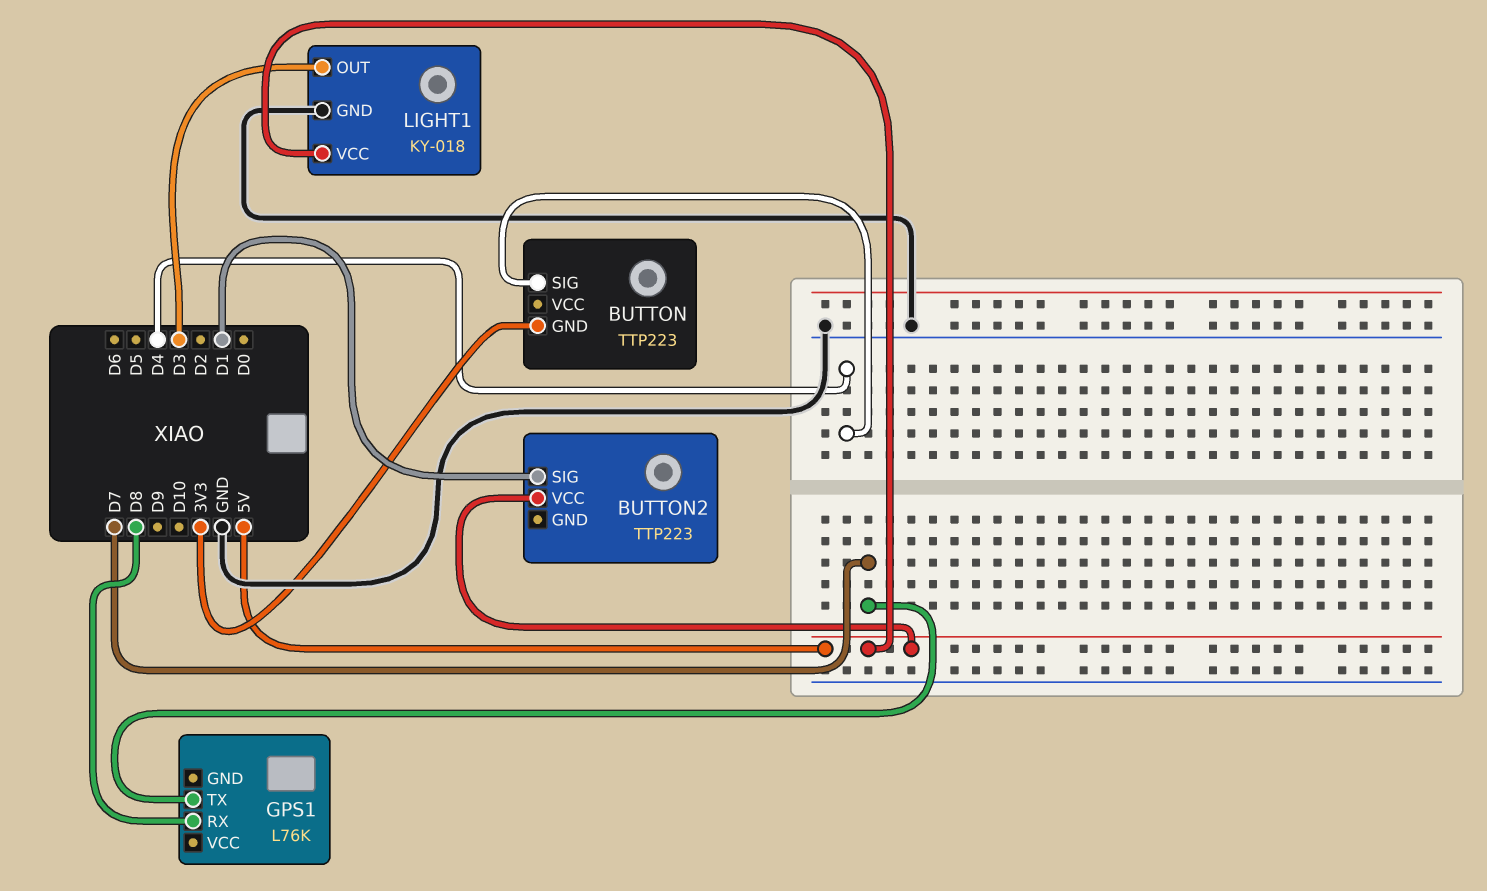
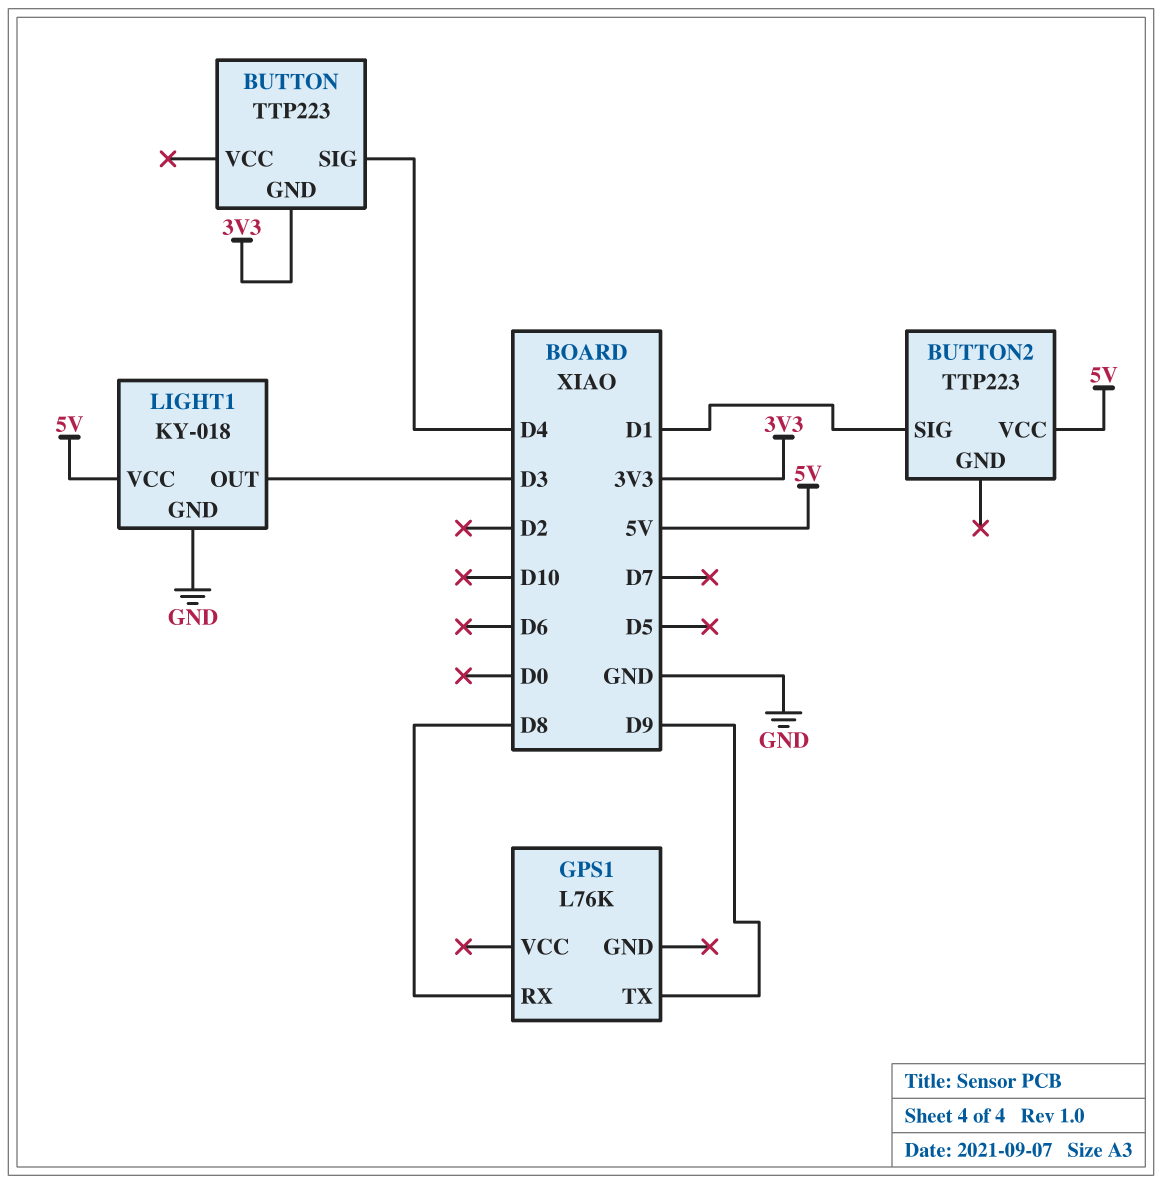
GPS1 pin TX: D7 -> D9

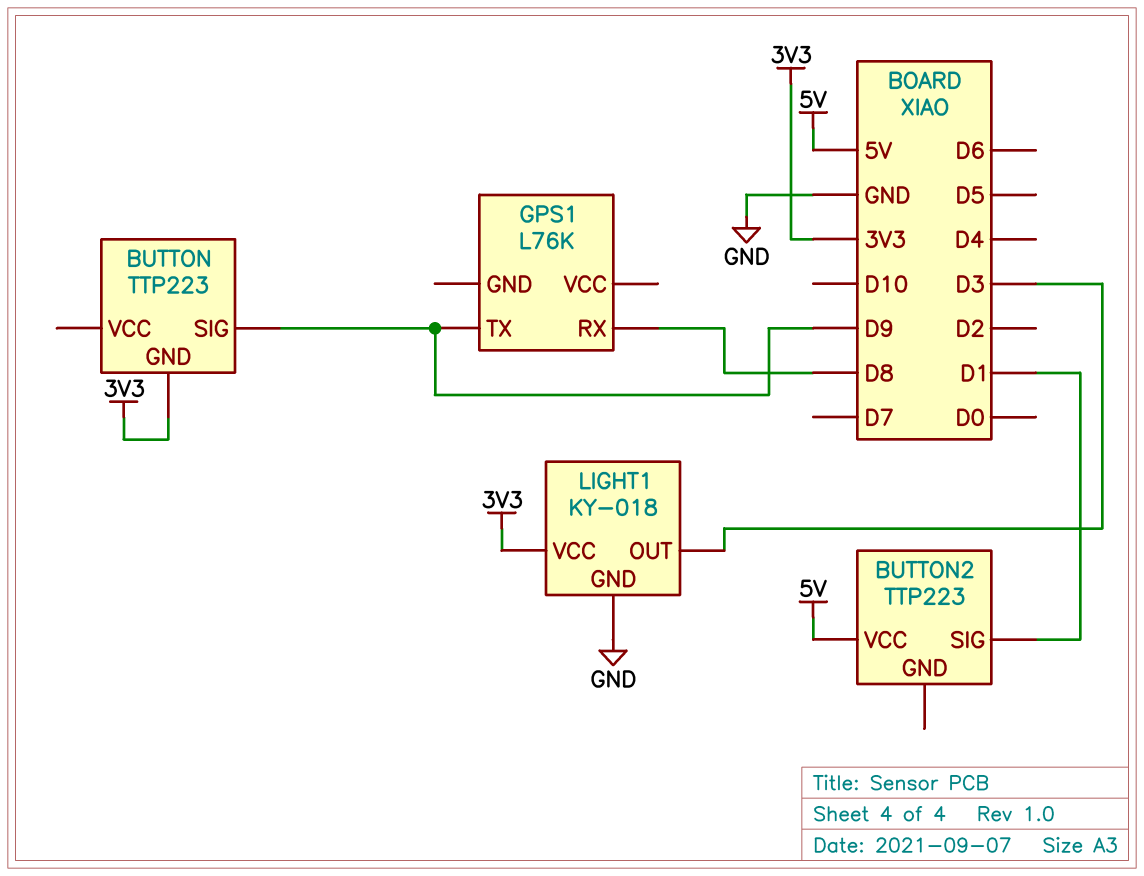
BUTTON pin SIG: D4 -> D9
LIGHT1 pin VCC: 5V -> 3V3

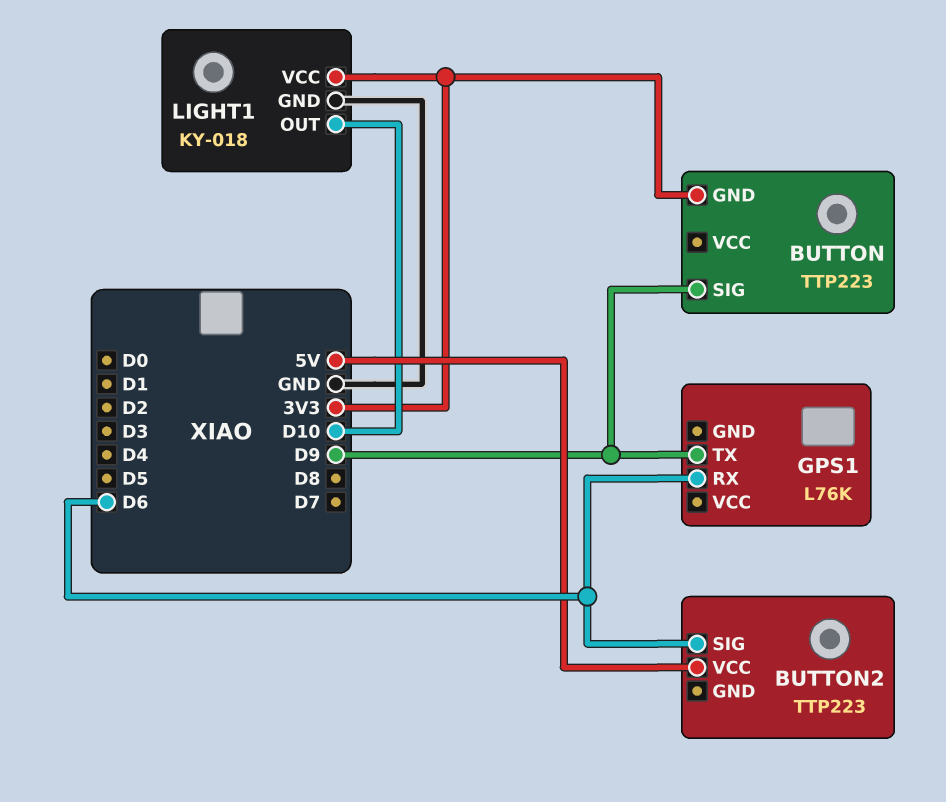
BUTTON2 pin SIG: D1 -> D6
GPS1 pin RX: D8 -> D6
LIGHT1 pin OUT: D3 -> D10

